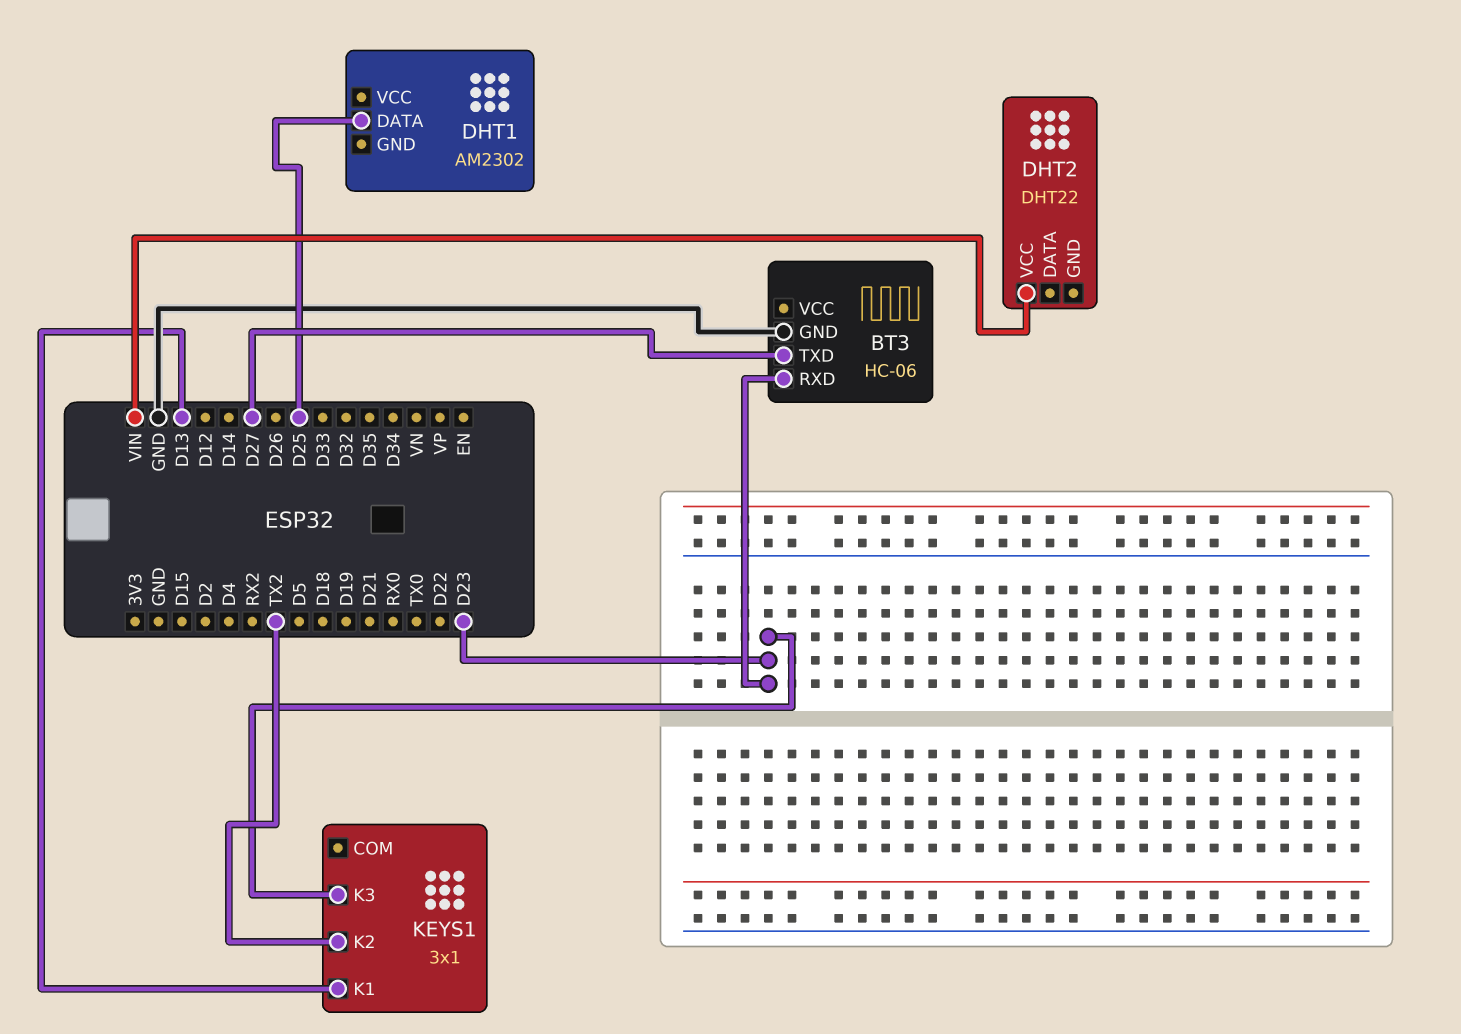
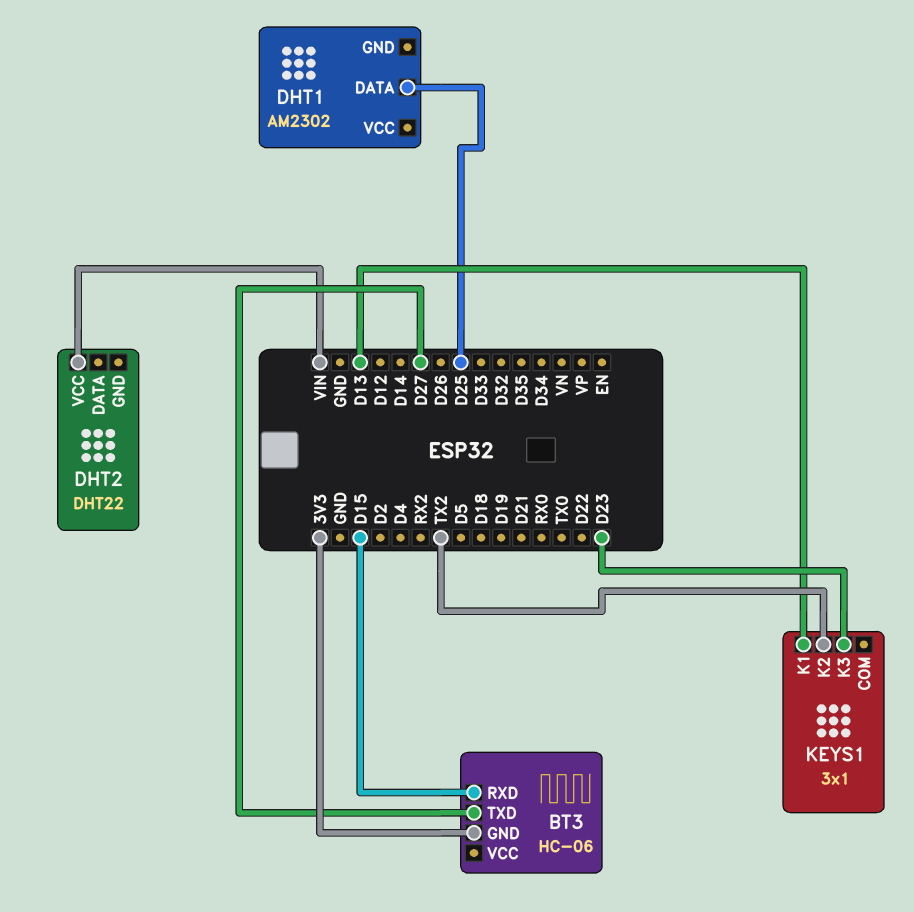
BT3 pin GND: GND -> 3V3
BT3 pin RXD: D23 -> D15

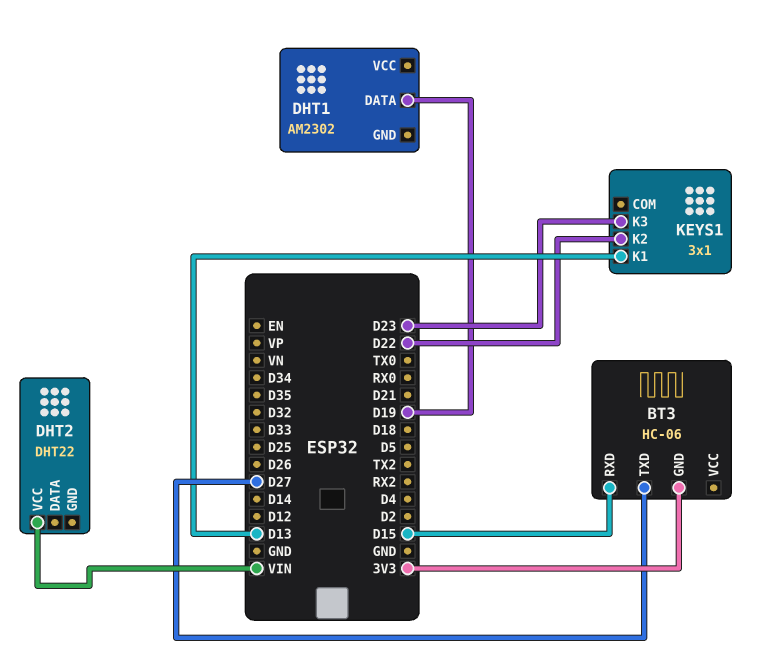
DHT1 pin DATA: D25 -> D19
KEYS1 pin K2: TX2 -> D22

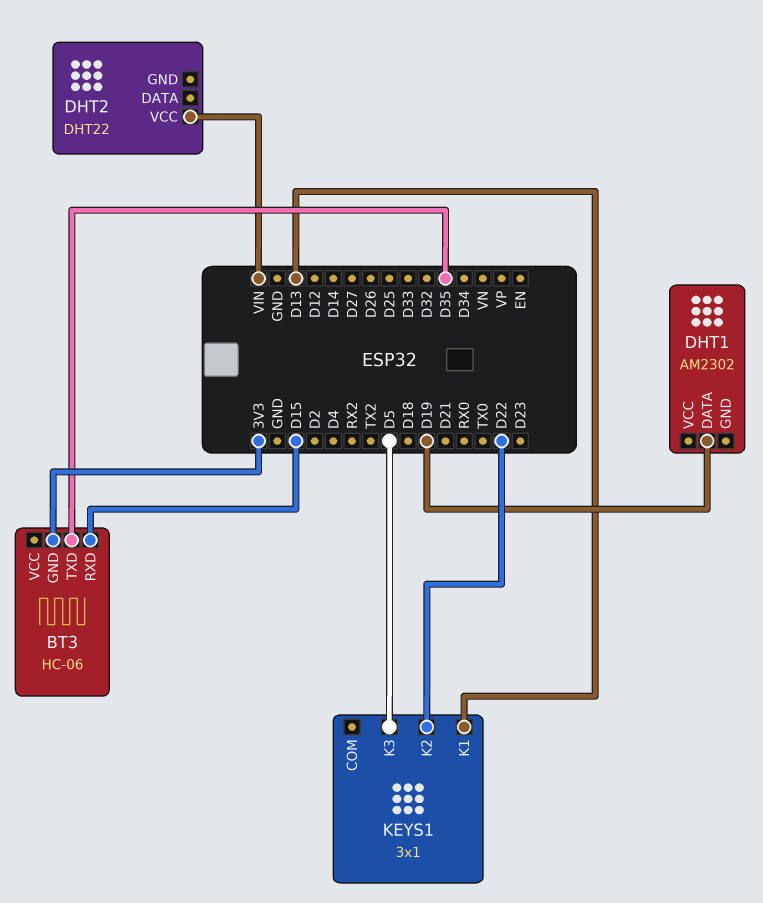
BT3 pin TXD: D27 -> D35
KEYS1 pin K3: D23 -> D5

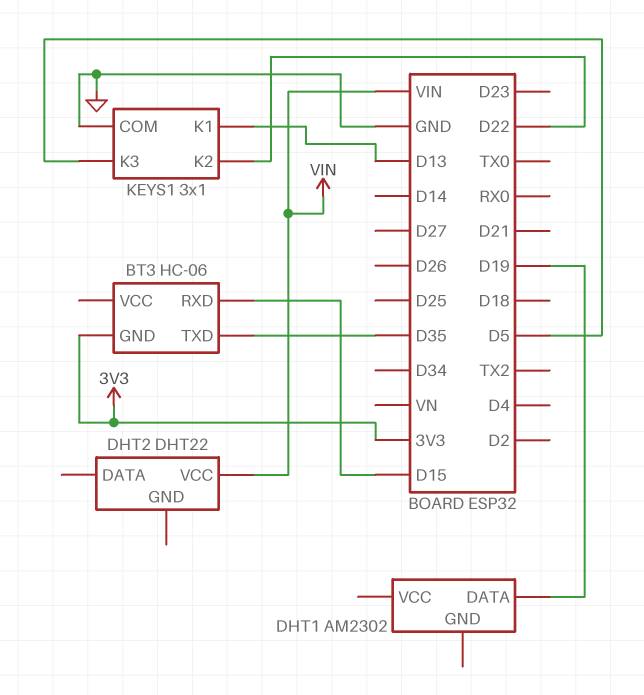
KEYS1 pin COM: none -> GND

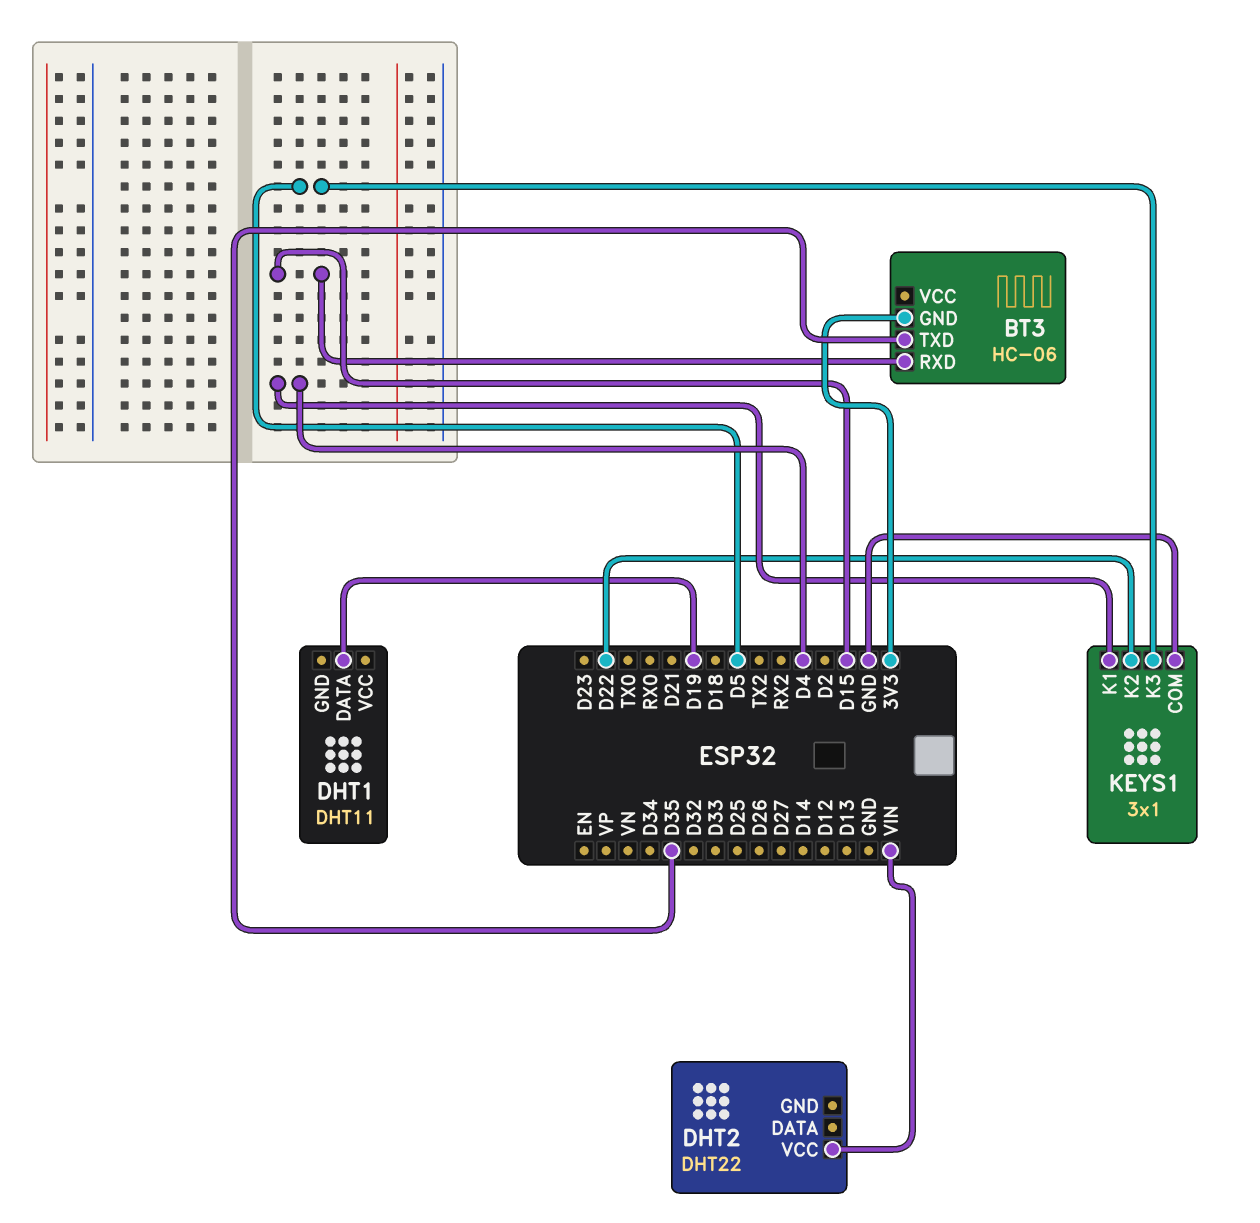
DHT1: AM2302 -> DHT11
KEYS1 pin K1: D13 -> D4

